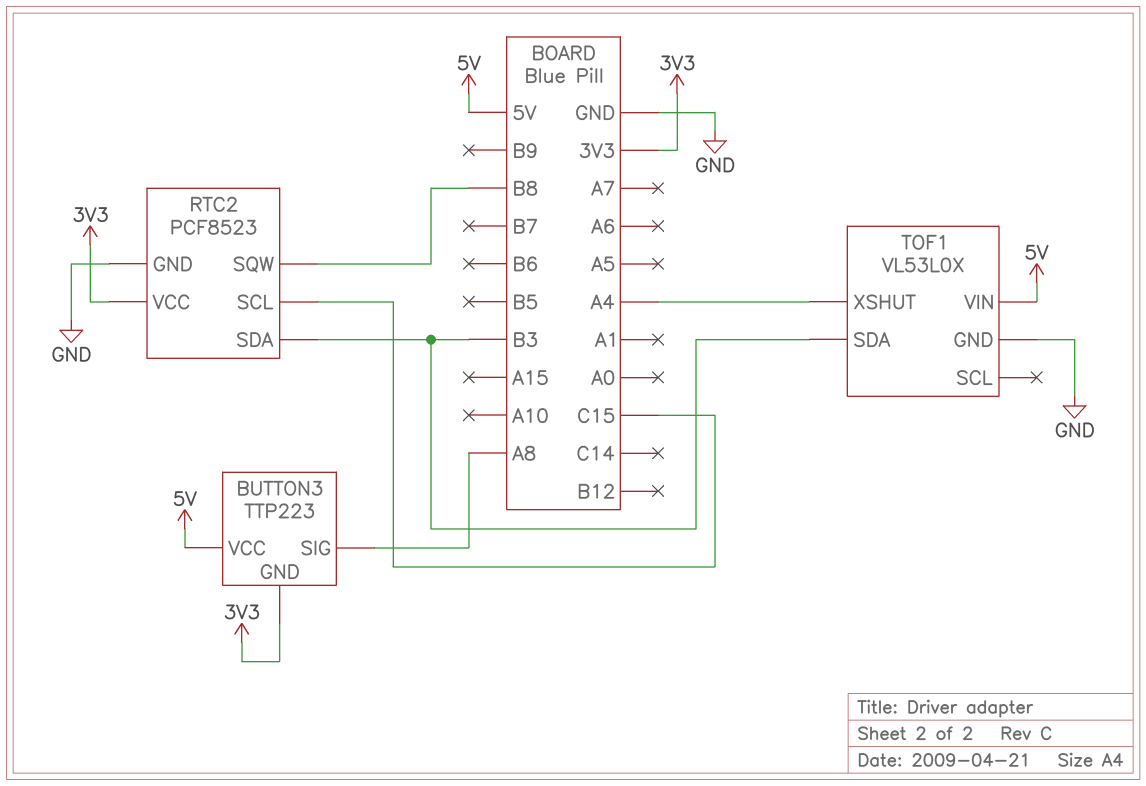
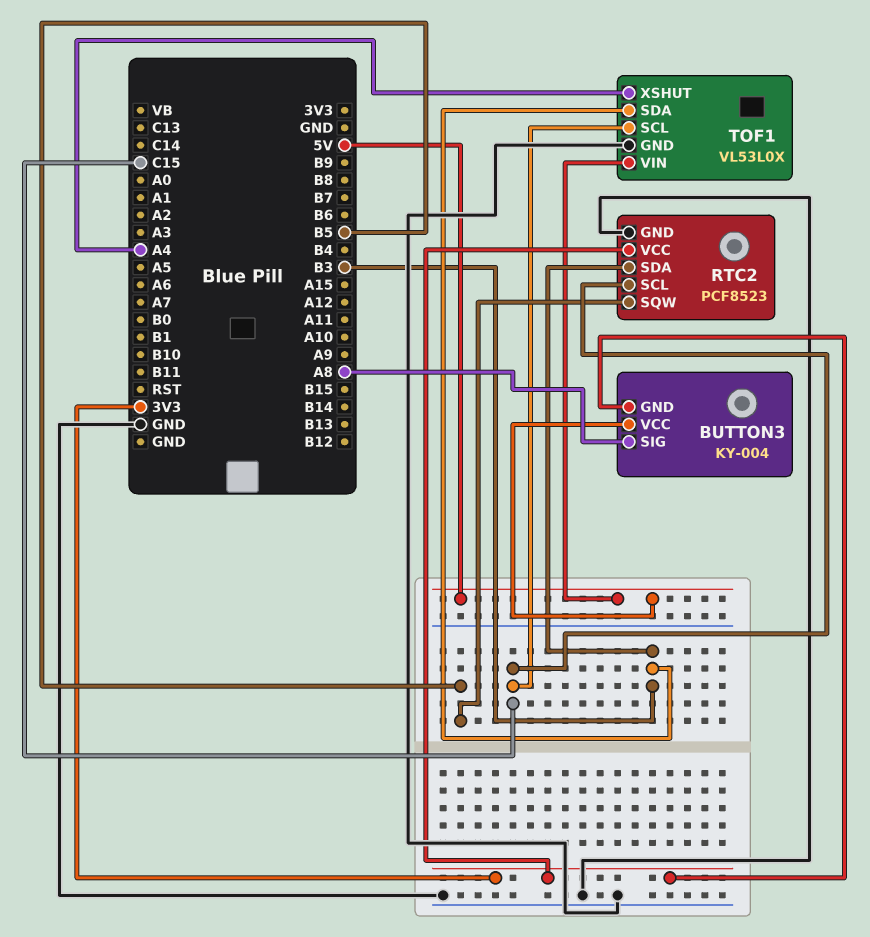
BUTTON3: TTP223 -> KY-004
RTC2 pin SQW: B8 -> B5
TOF1 pin SCL: none -> C15

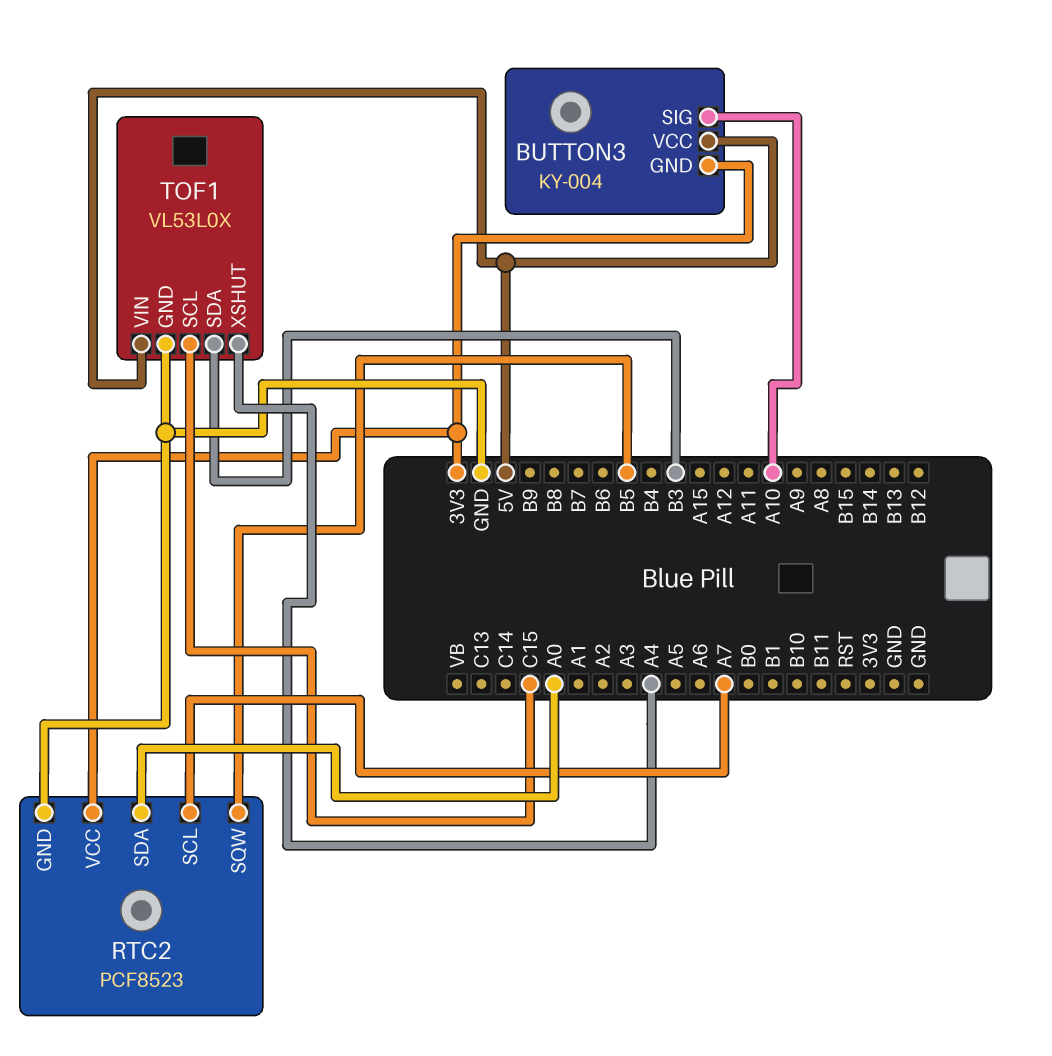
BUTTON3 pin SIG: A8 -> A10
RTC2 pin SCL: C15 -> A7
RTC2 pin SDA: B3 -> A0

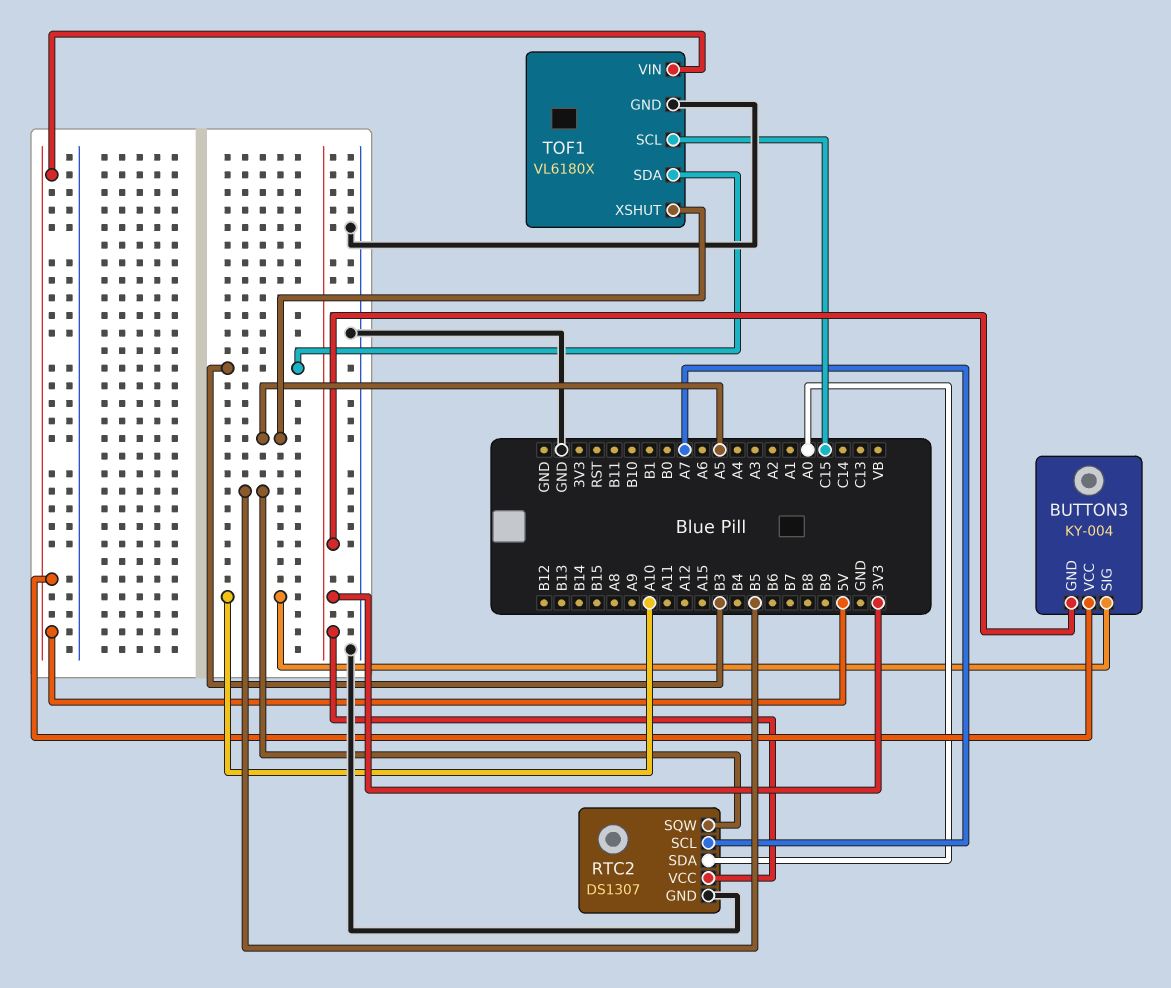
RTC2: PCF8523 -> DS1307
TOF1: VL53L0X -> VL6180X
TOF1 pin XSHUT: A4 -> A5

